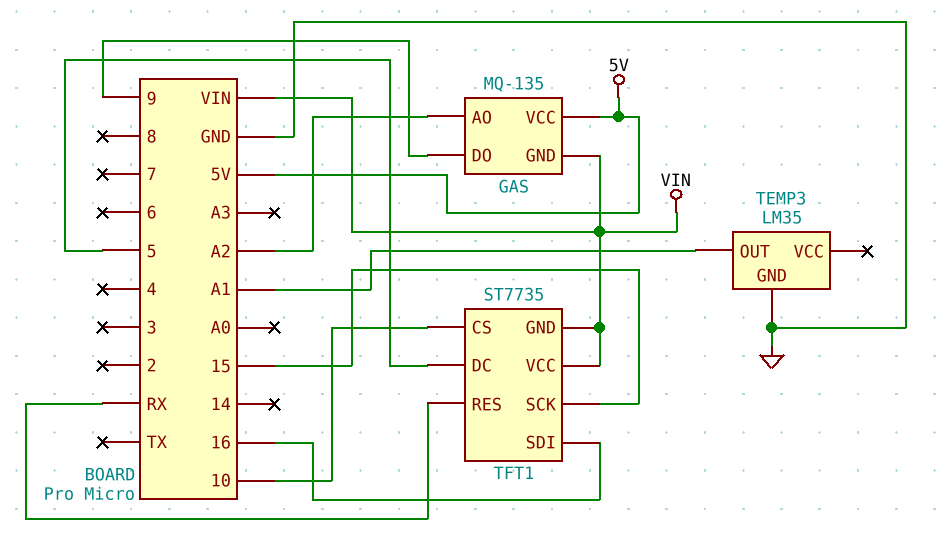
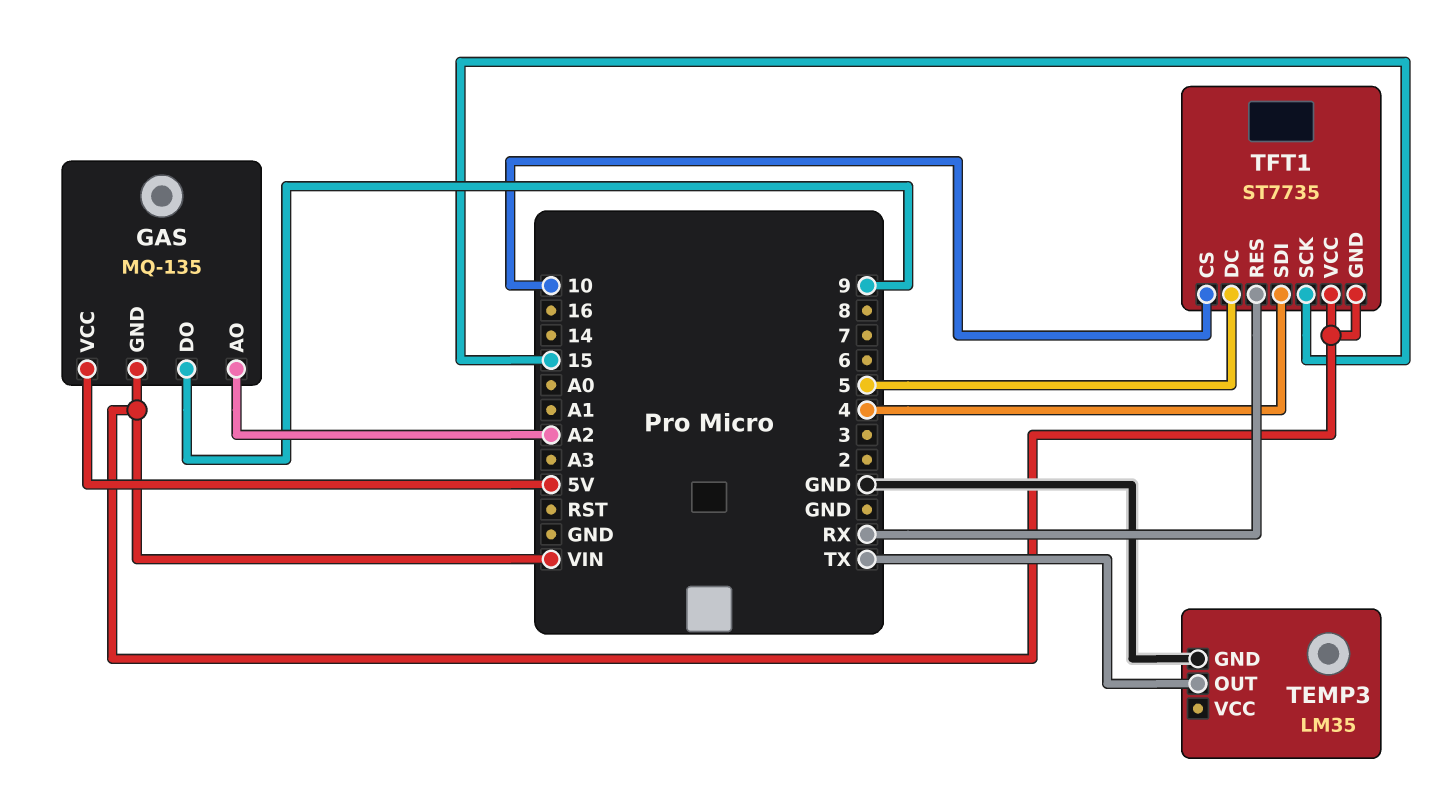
TEMP3 pin OUT: A1 -> TX
TFT1 pin SDI: 16 -> 4

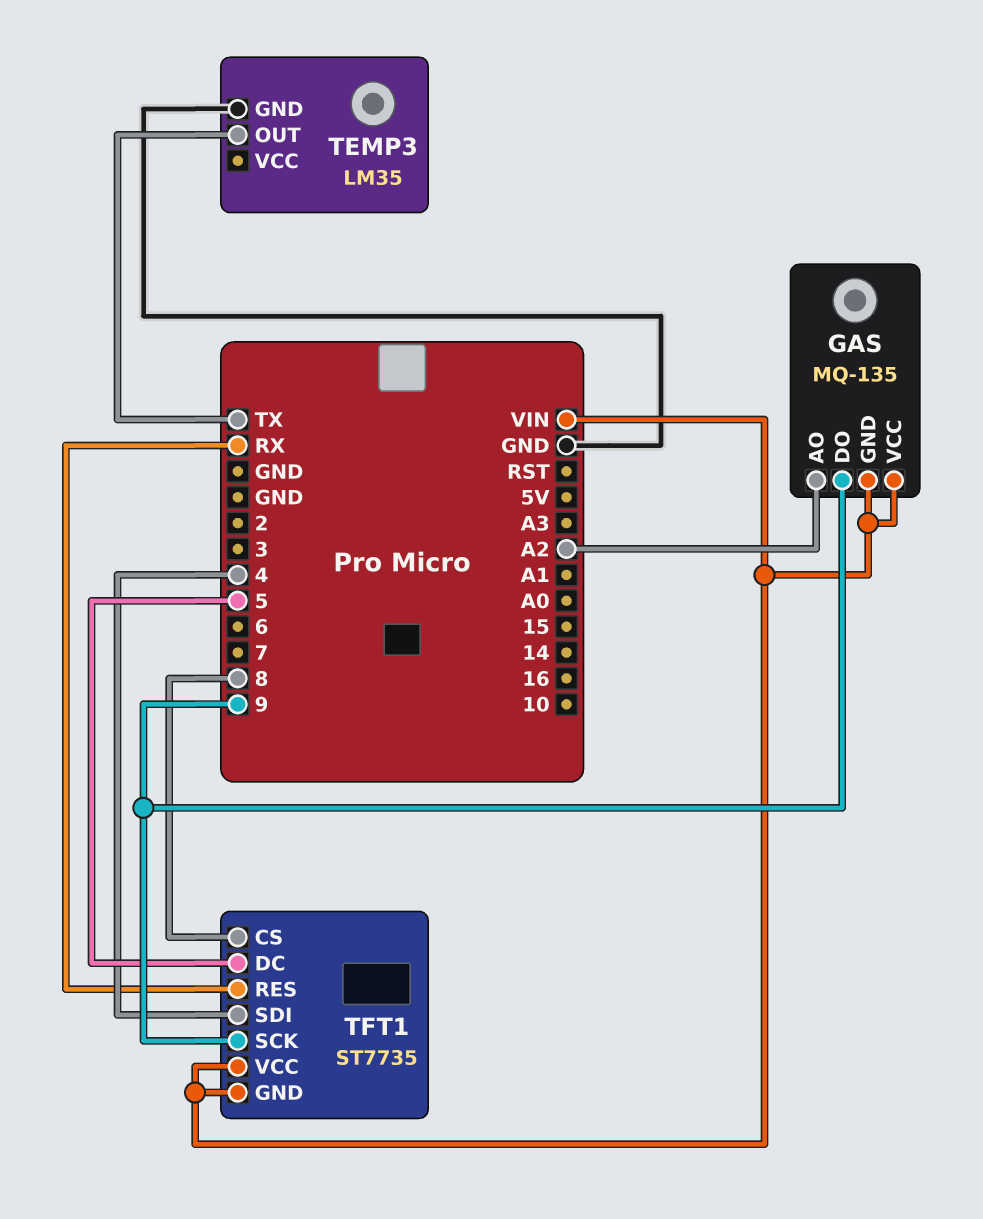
GAS pin VCC: 5V -> VIN
TFT1 pin CS: 10 -> 8
TFT1 pin SCK: 15 -> 9

